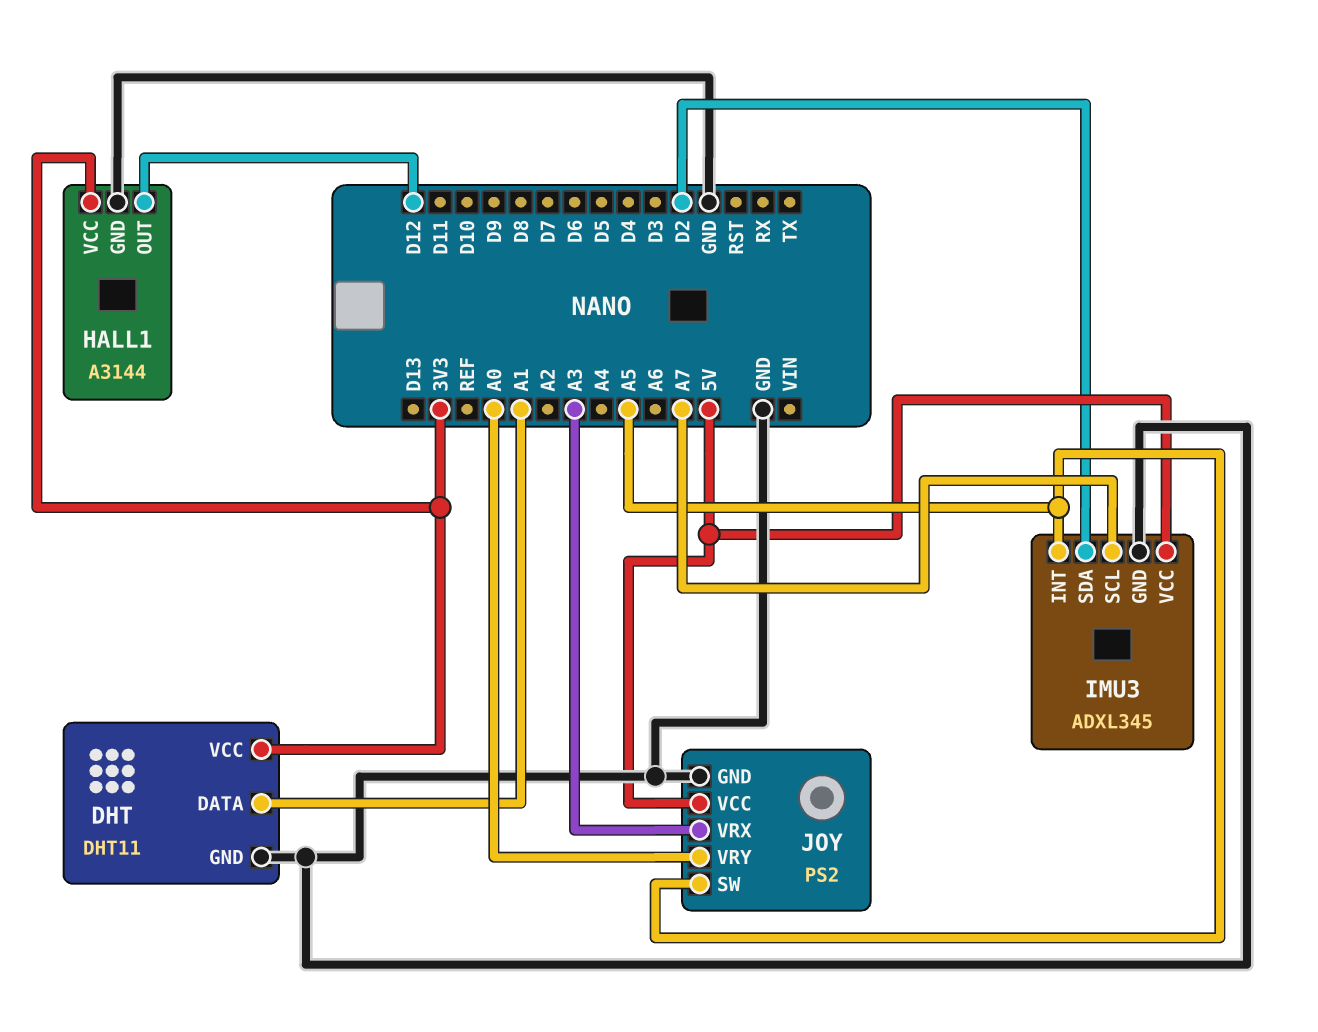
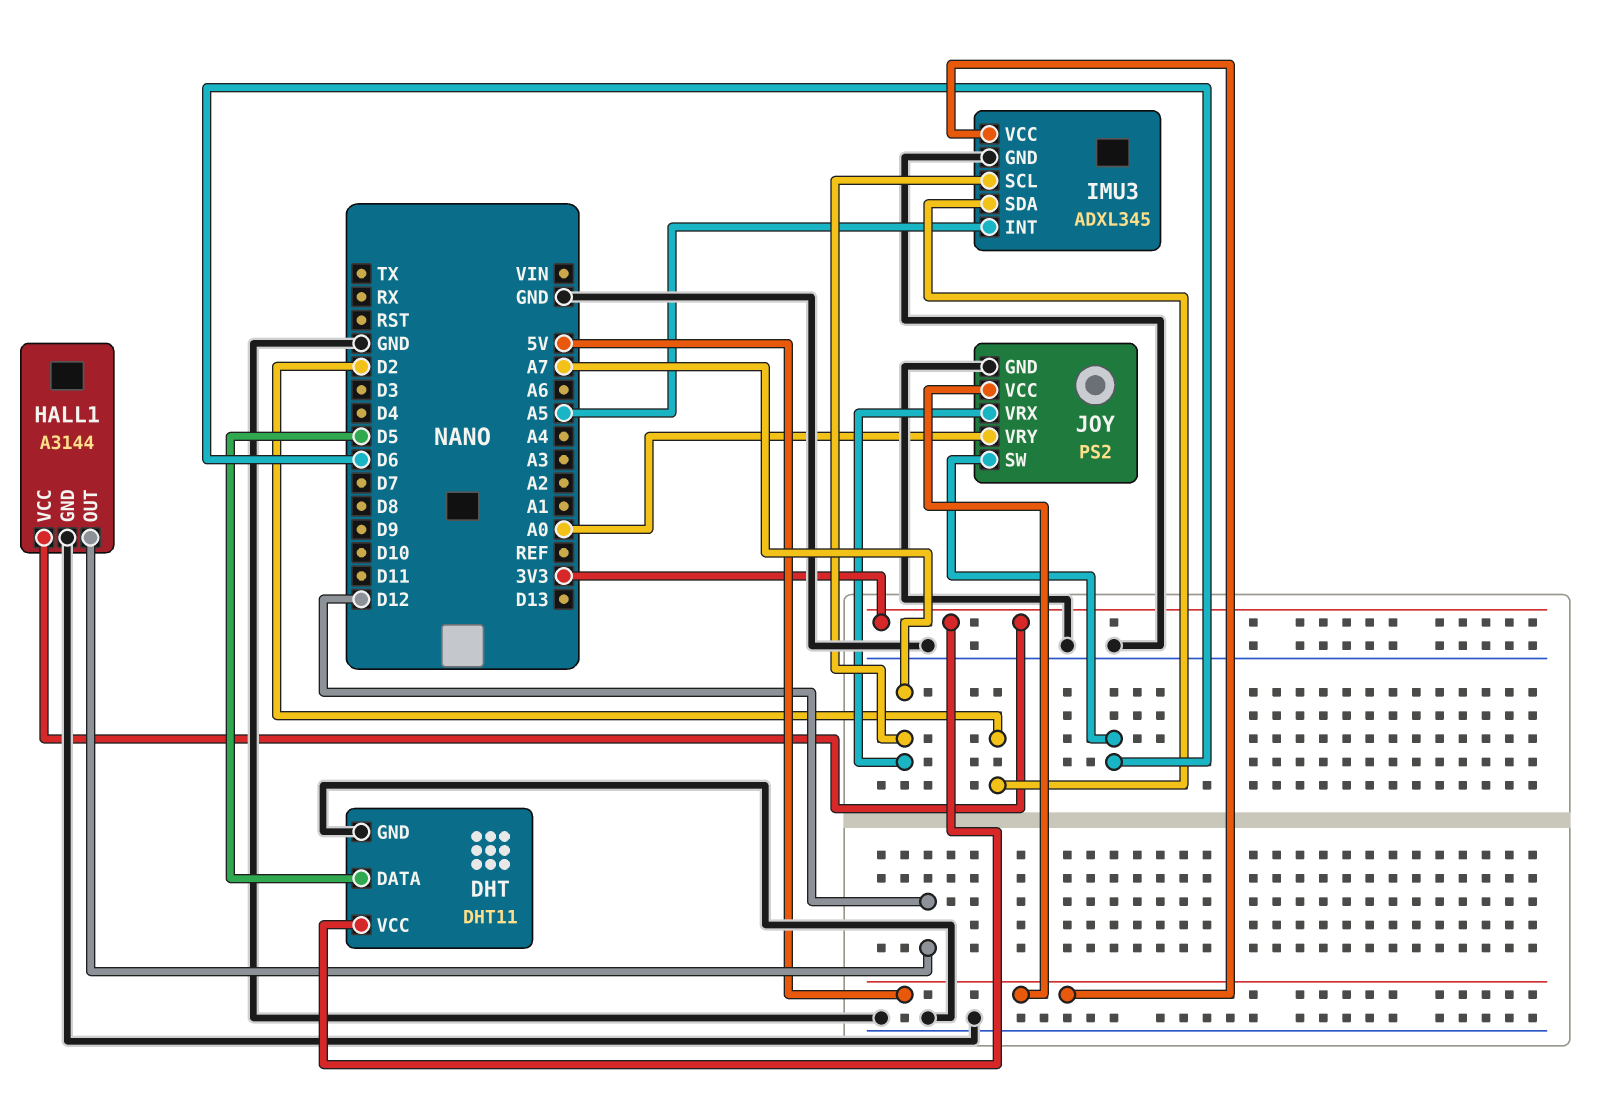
DHT pin DATA: A1 -> D5
JOY pin SW: A5 -> D6
JOY pin VRX: A3 -> A7

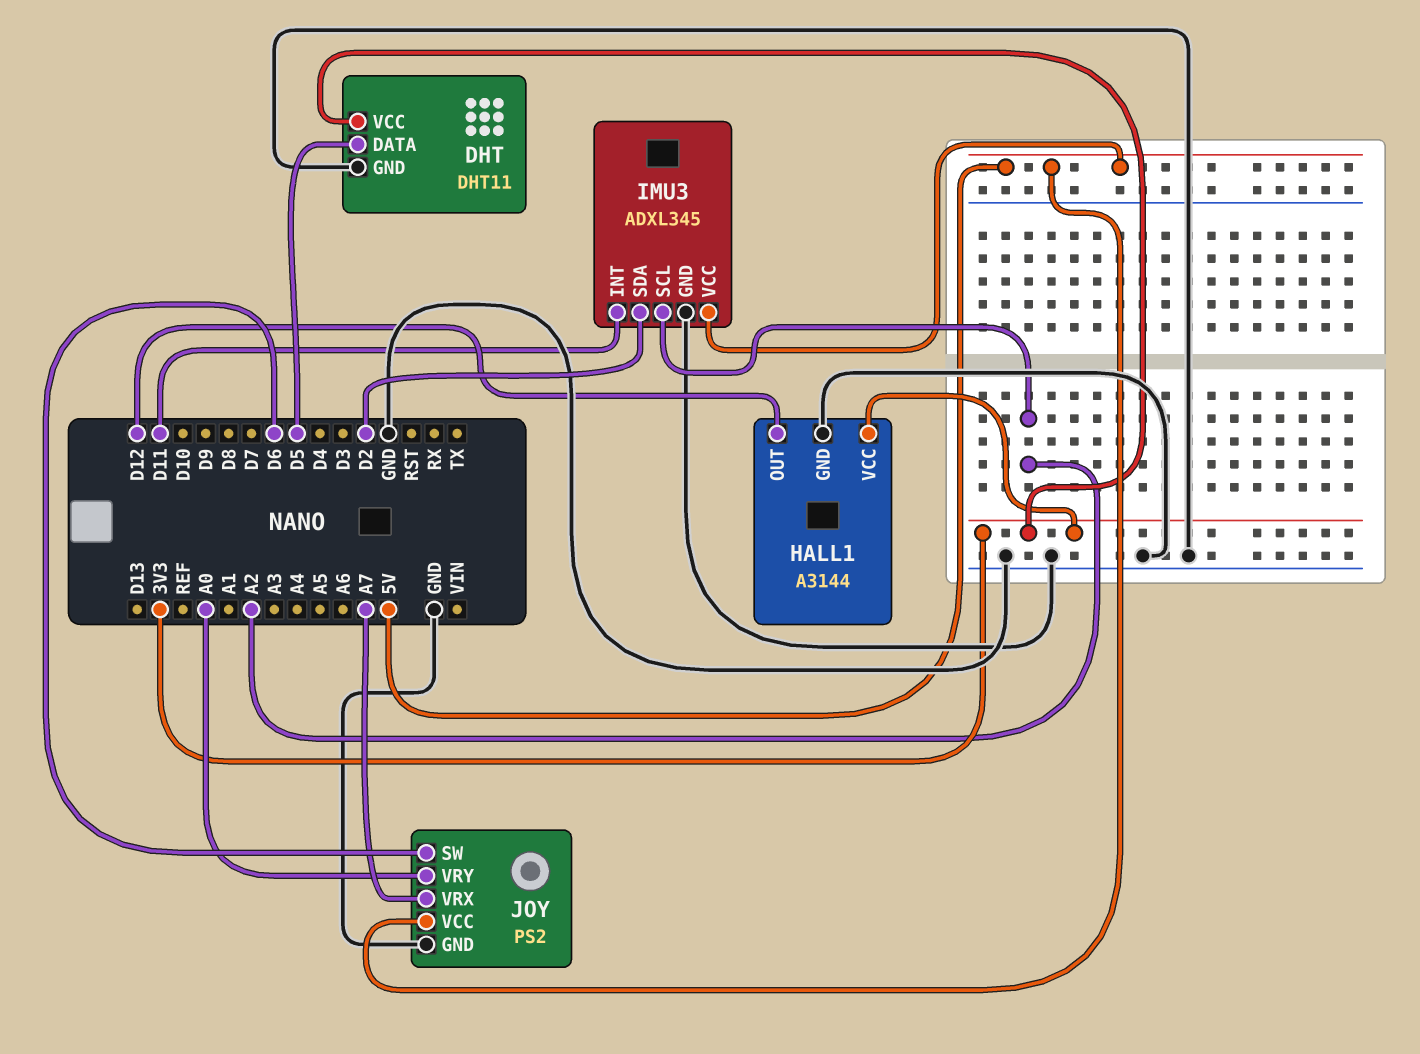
IMU3 pin INT: A5 -> D11
IMU3 pin SCL: A7 -> A2

